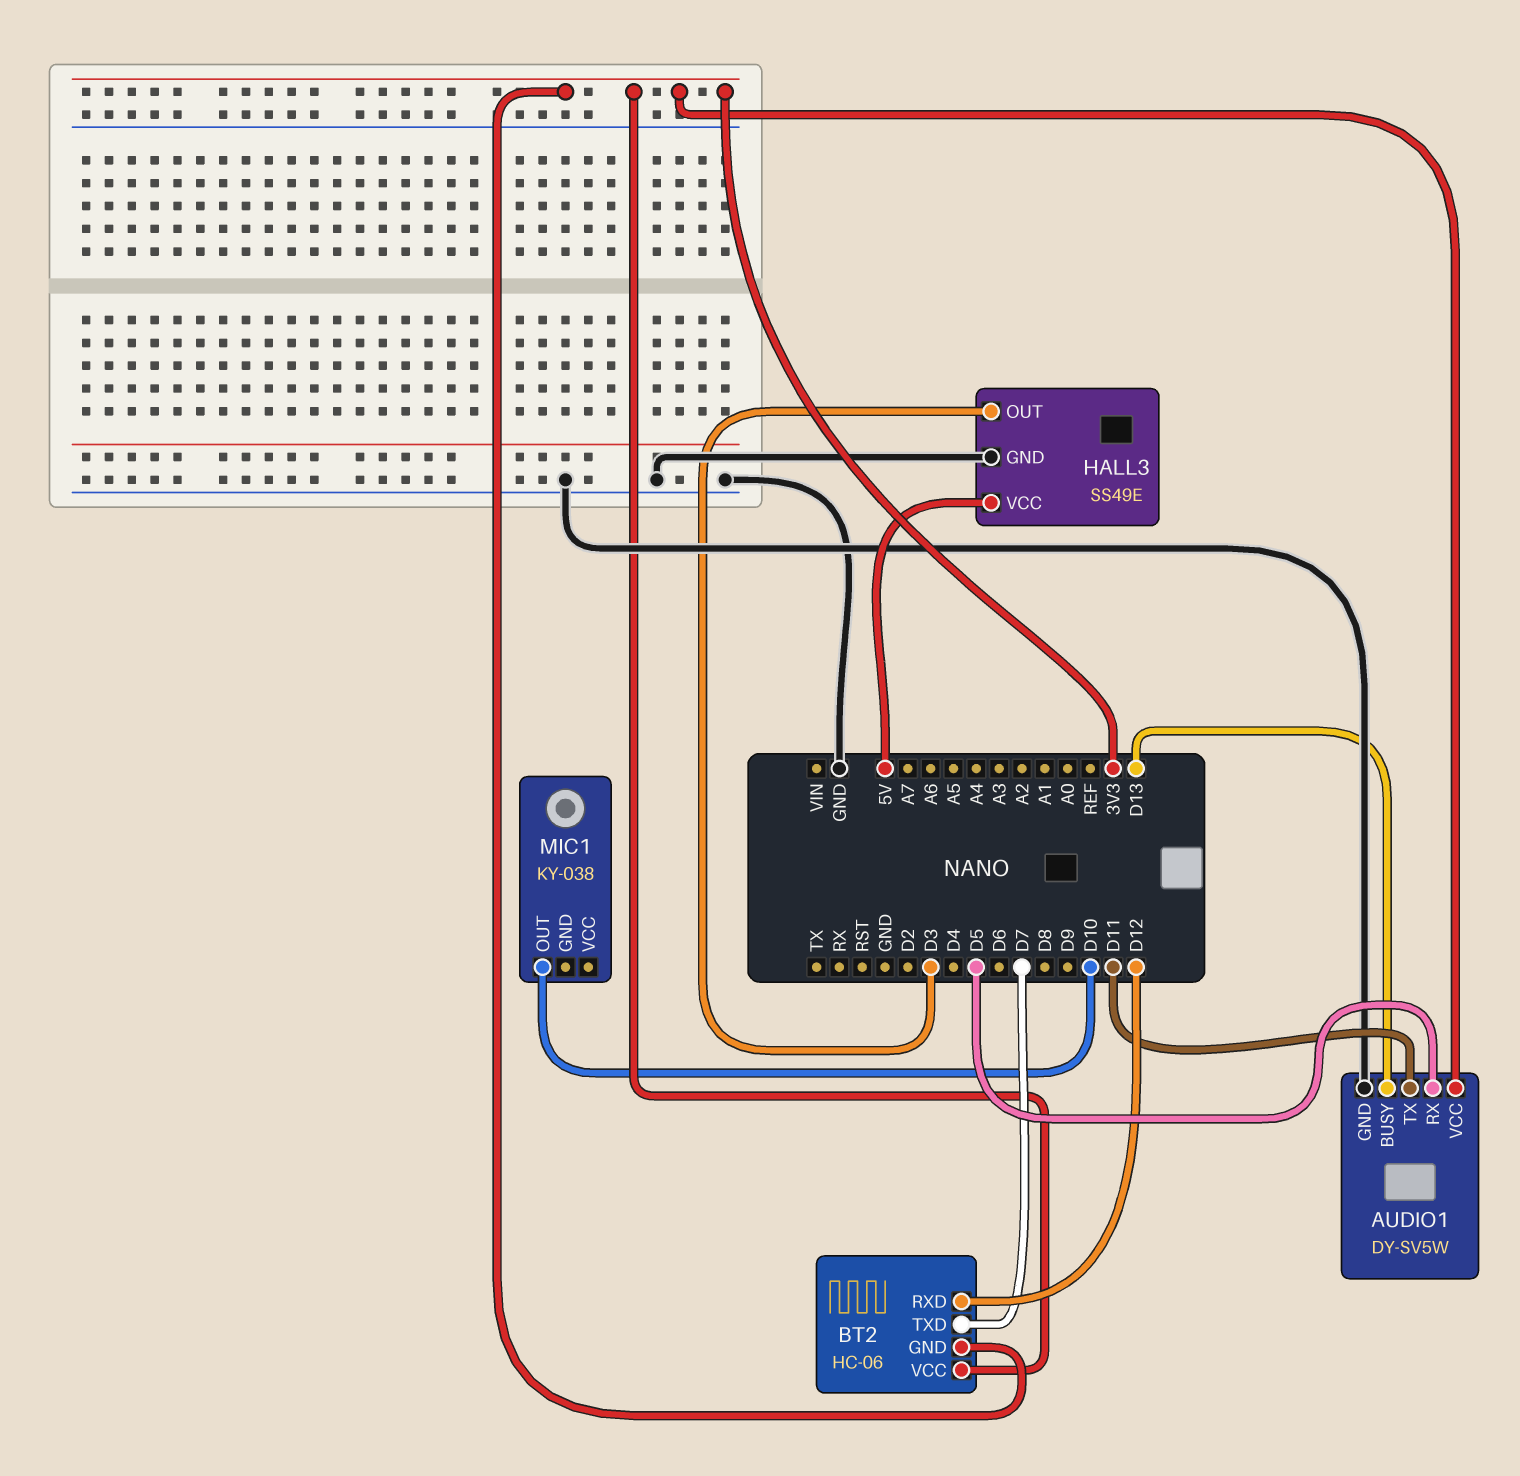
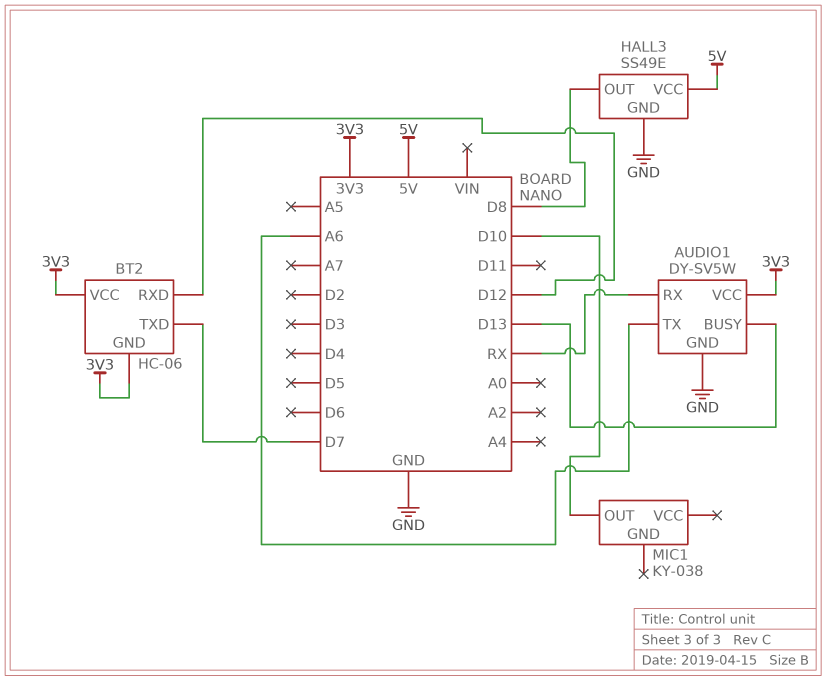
AUDIO1 pin RX: D5 -> RX
AUDIO1 pin TX: D11 -> A6
HALL3 pin OUT: D3 -> D8

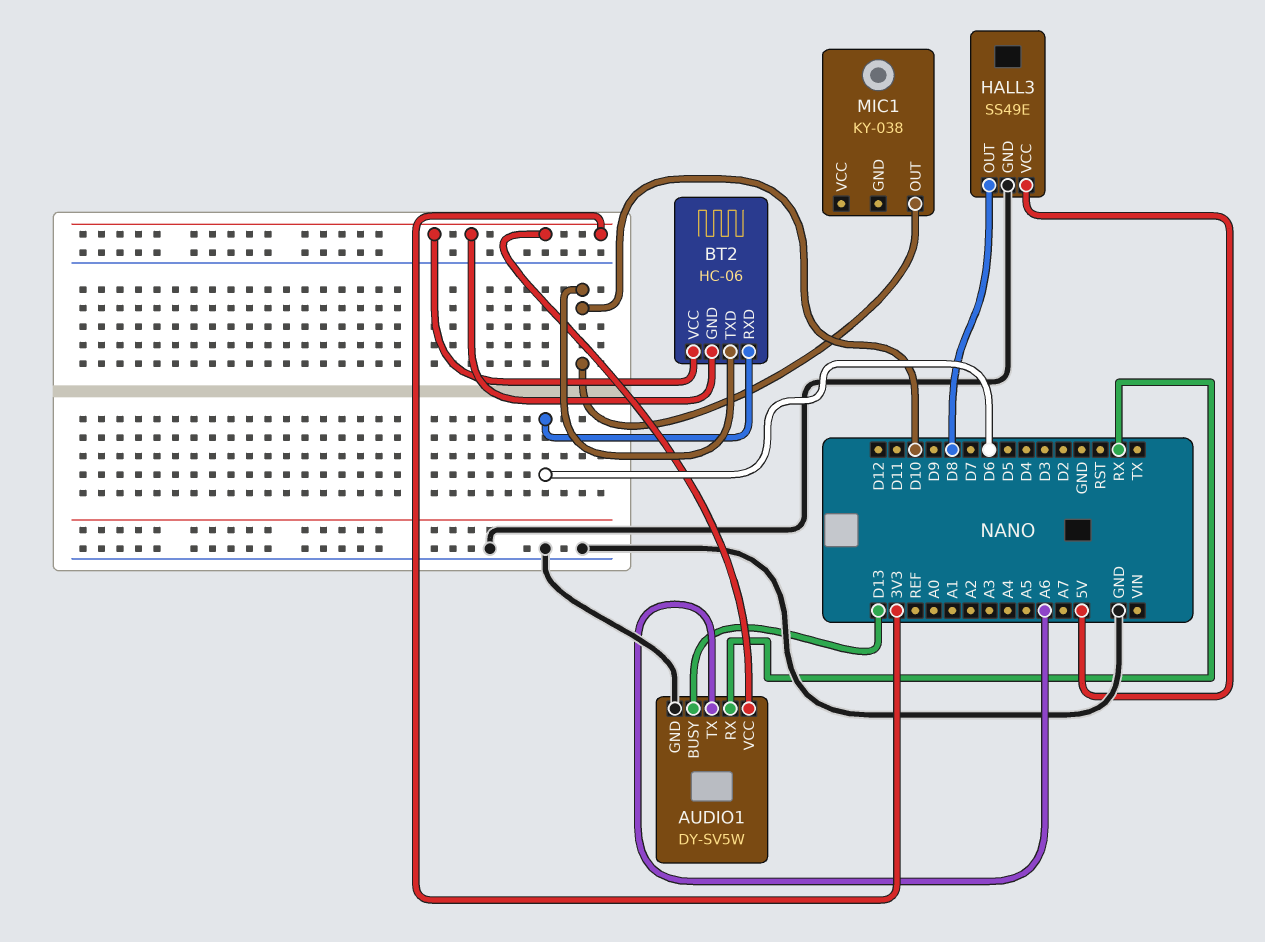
BT2 pin RXD: D12 -> D6
BT2 pin TXD: D7 -> D10

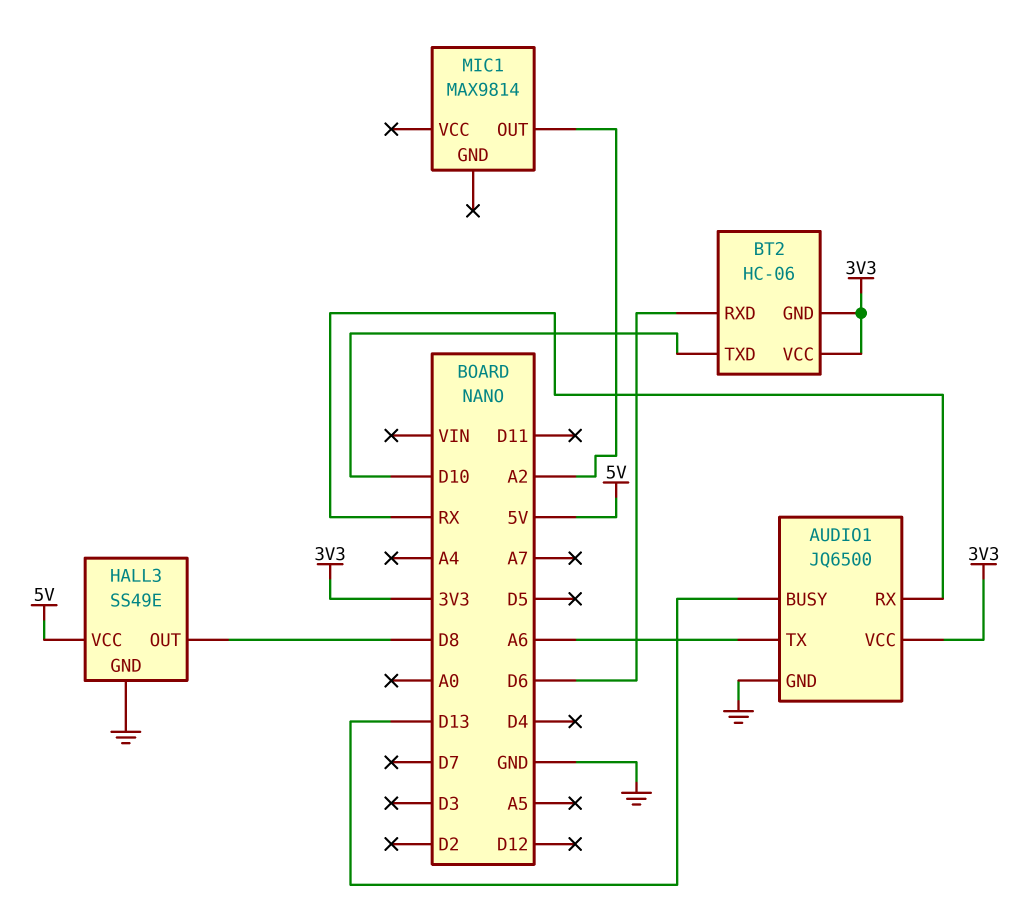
AUDIO1: DY-SV5W -> JQ6500
MIC1: KY-038 -> MAX9814
MIC1 pin OUT: D10 -> A2

